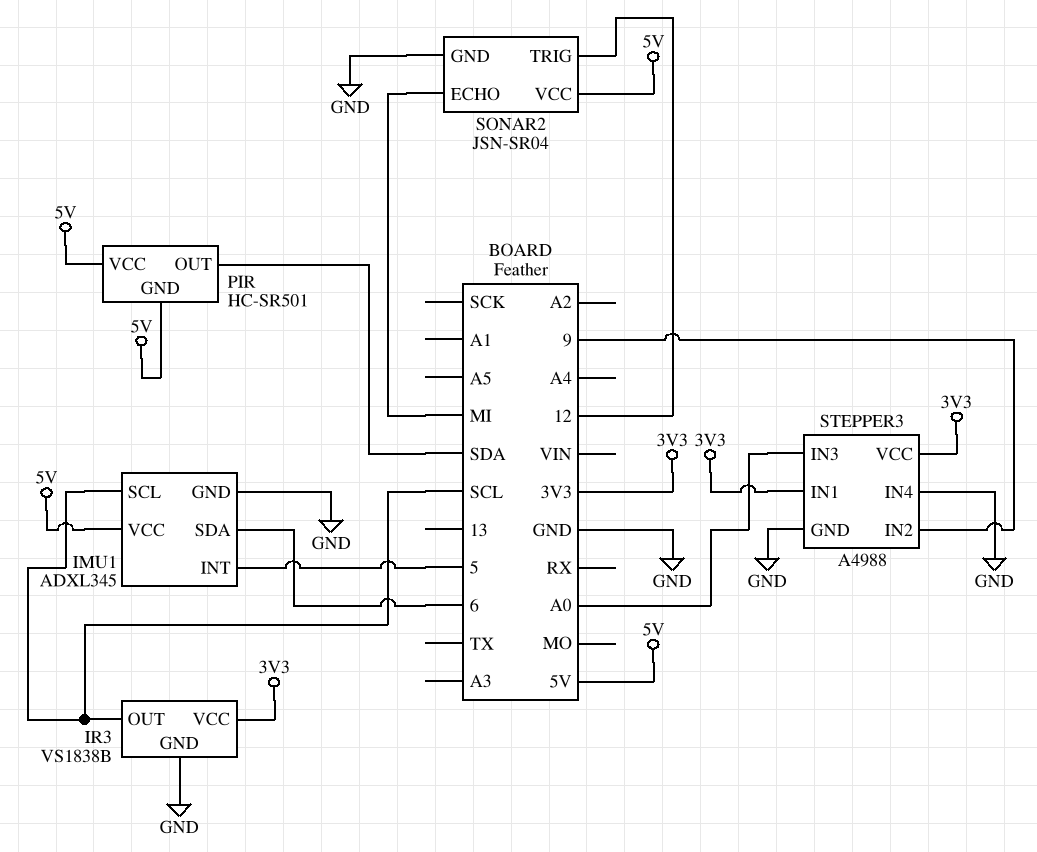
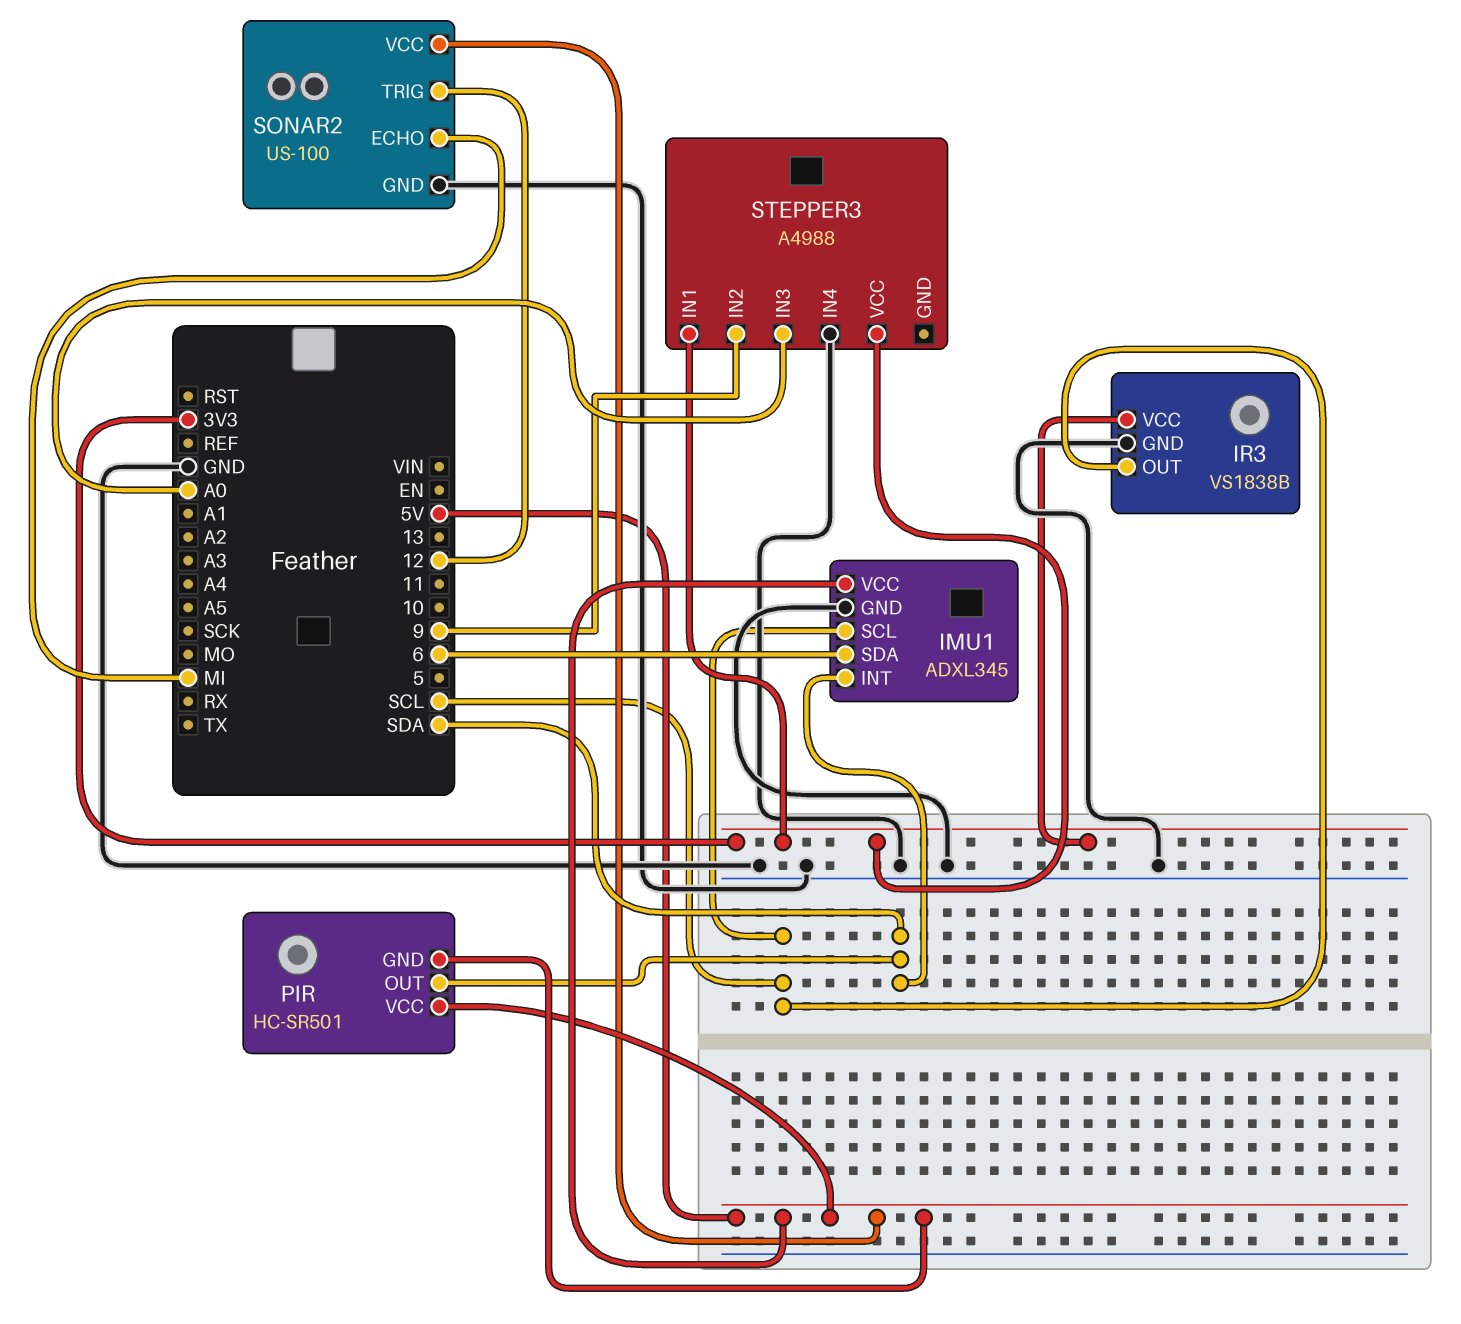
IMU1 pin INT: 5 -> SDA
SONAR2: JSN-SR04 -> US-100
STEPPER3 pin GND: GND -> none

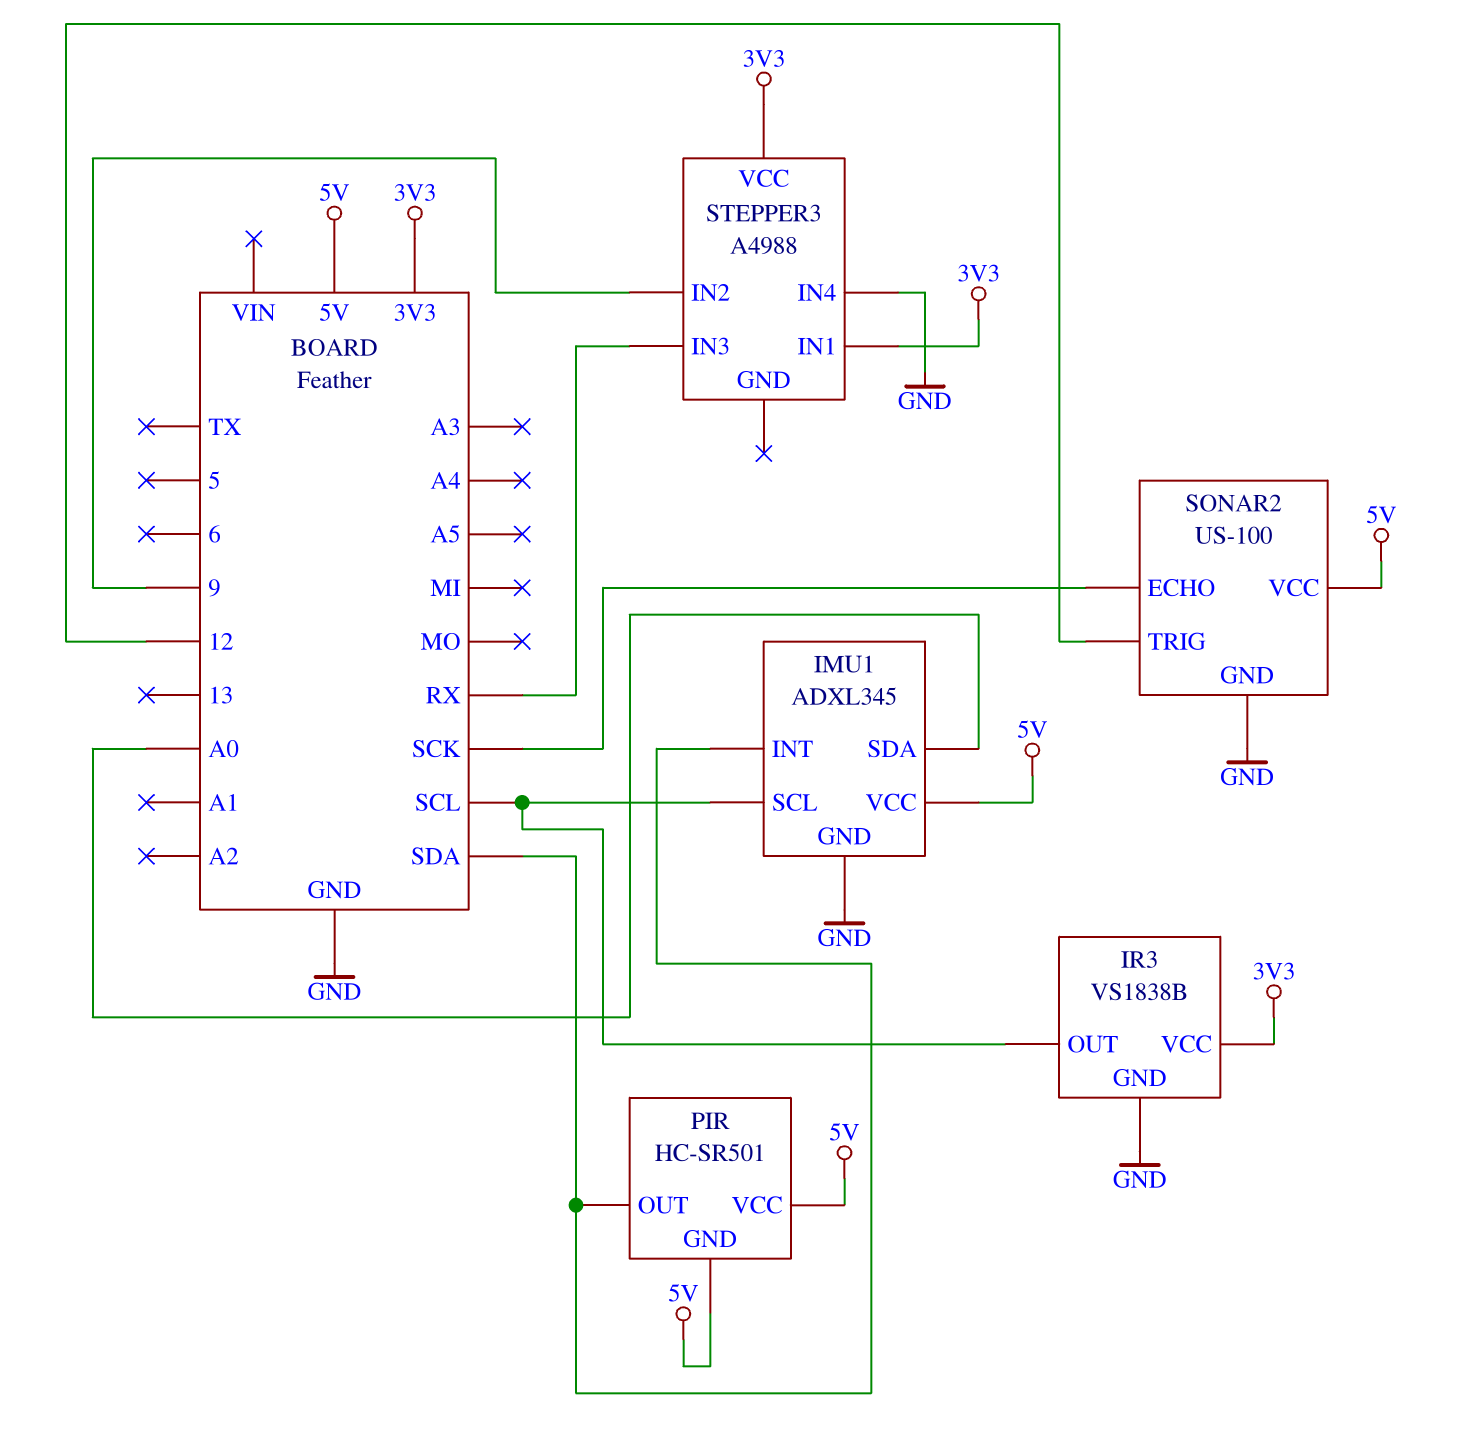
IMU1 pin SDA: 6 -> A0
SONAR2 pin ECHO: MI -> SCK
STEPPER3 pin IN3: A0 -> RX

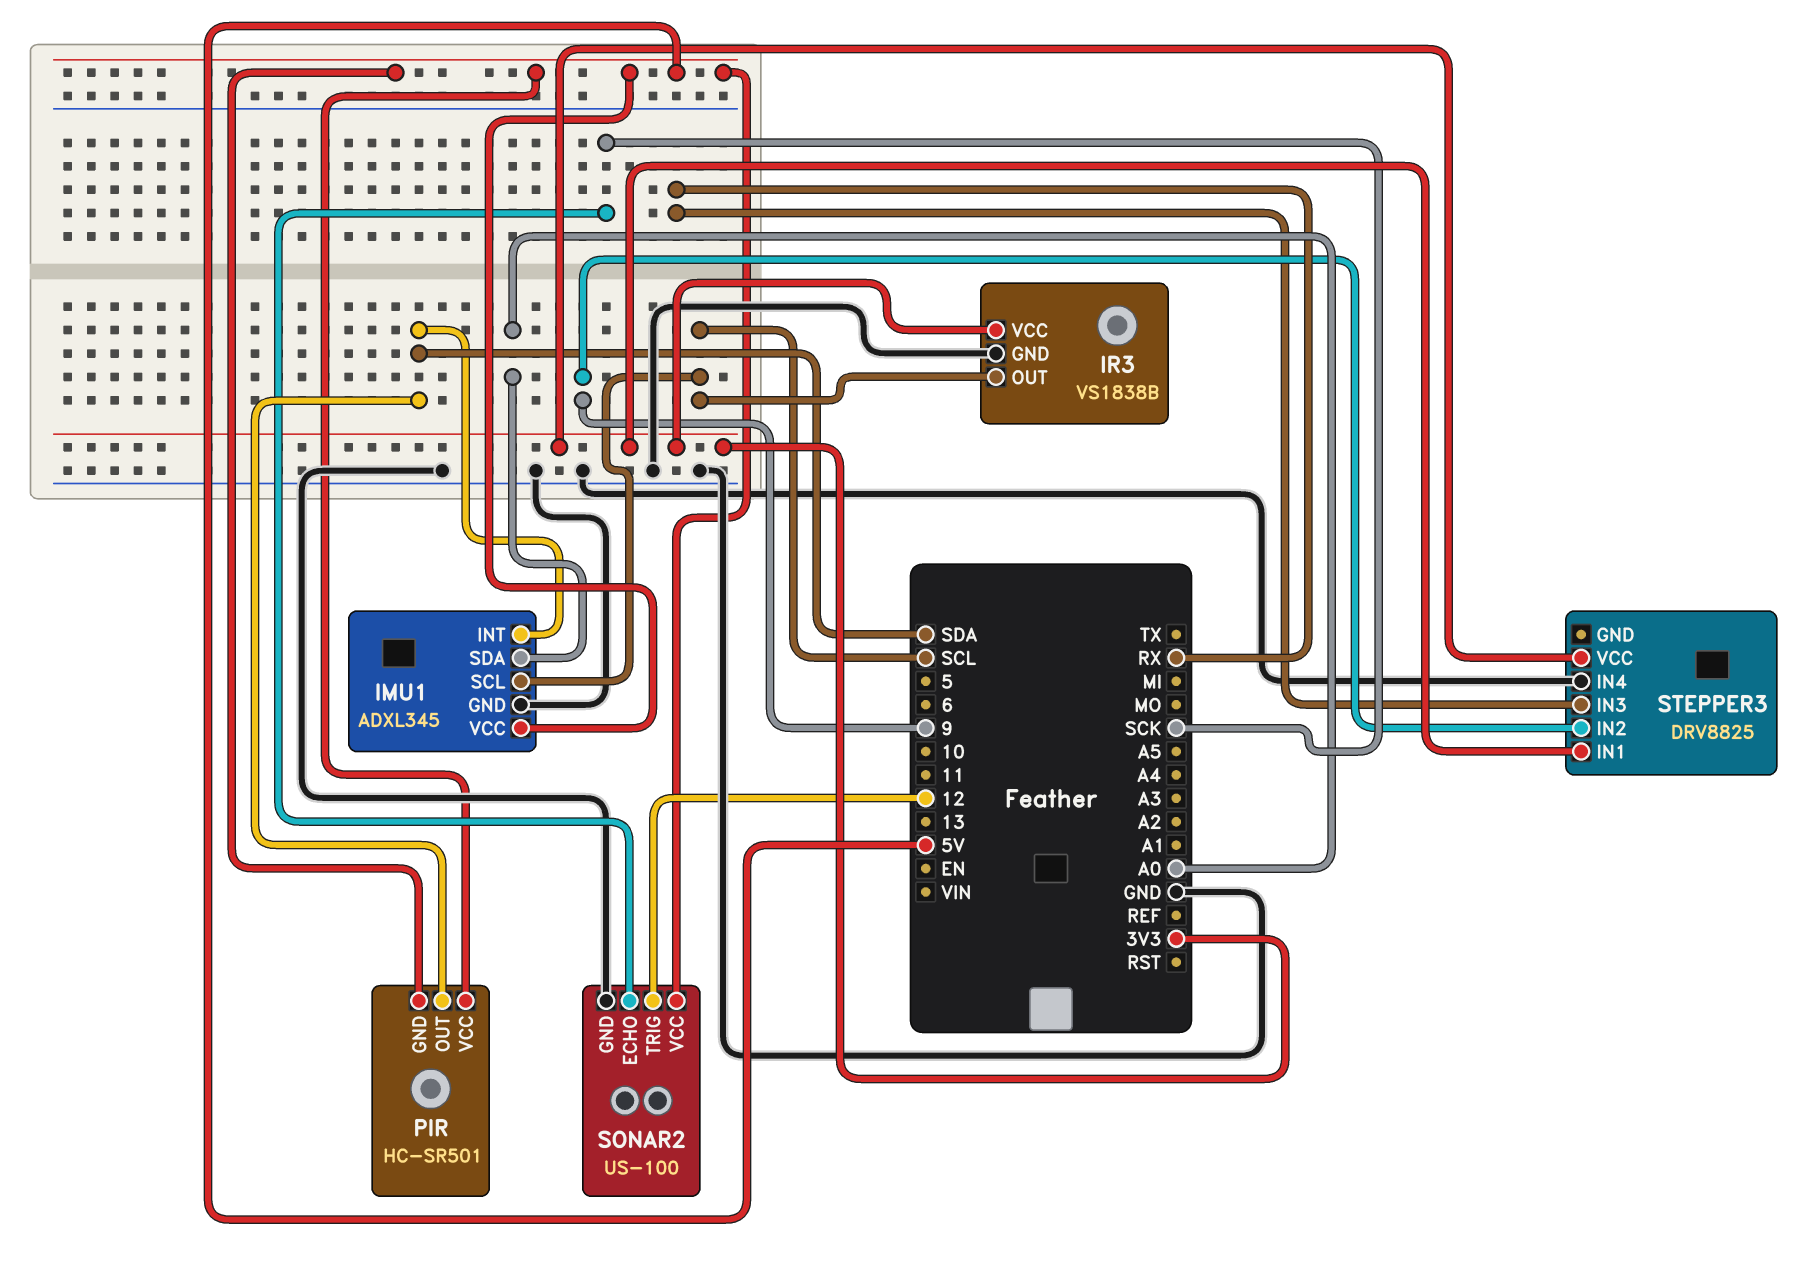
STEPPER3: A4988 -> DRV8825

